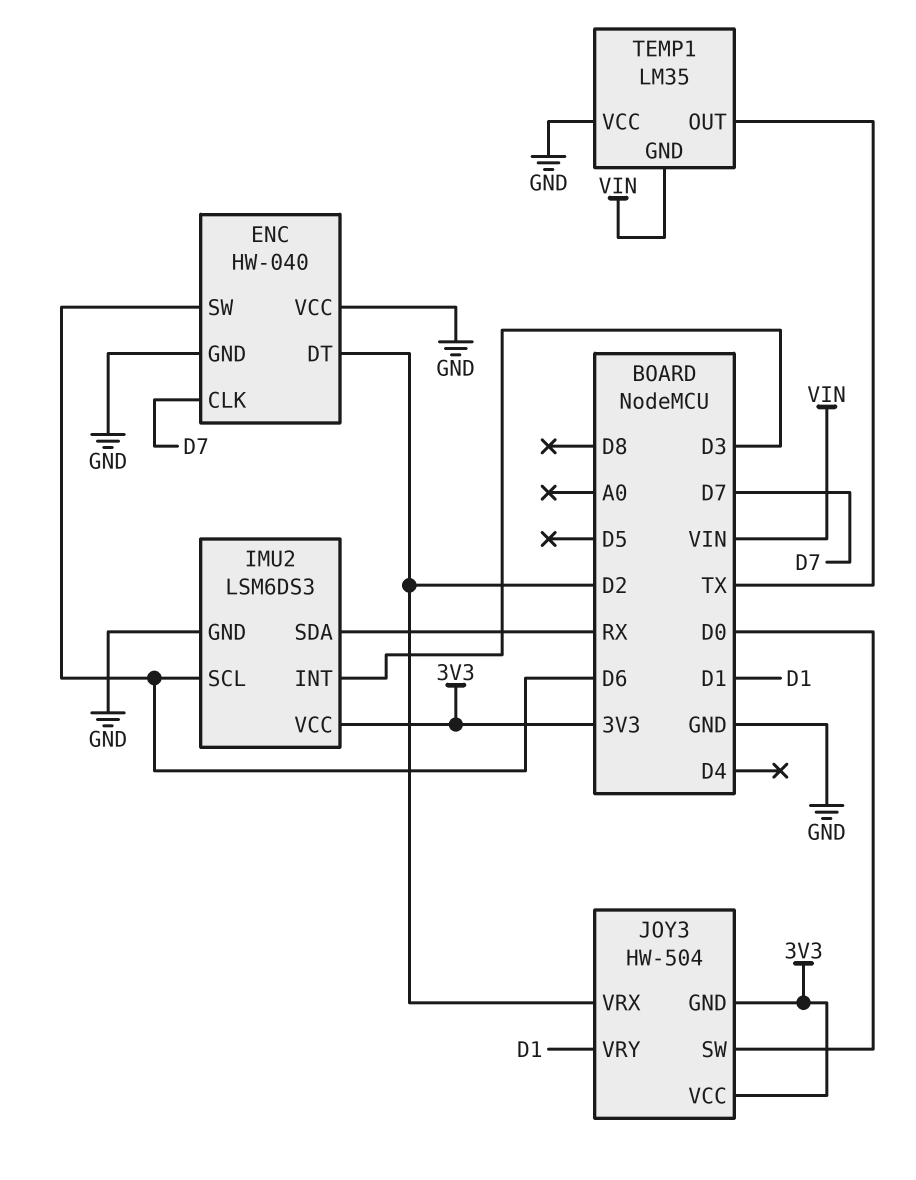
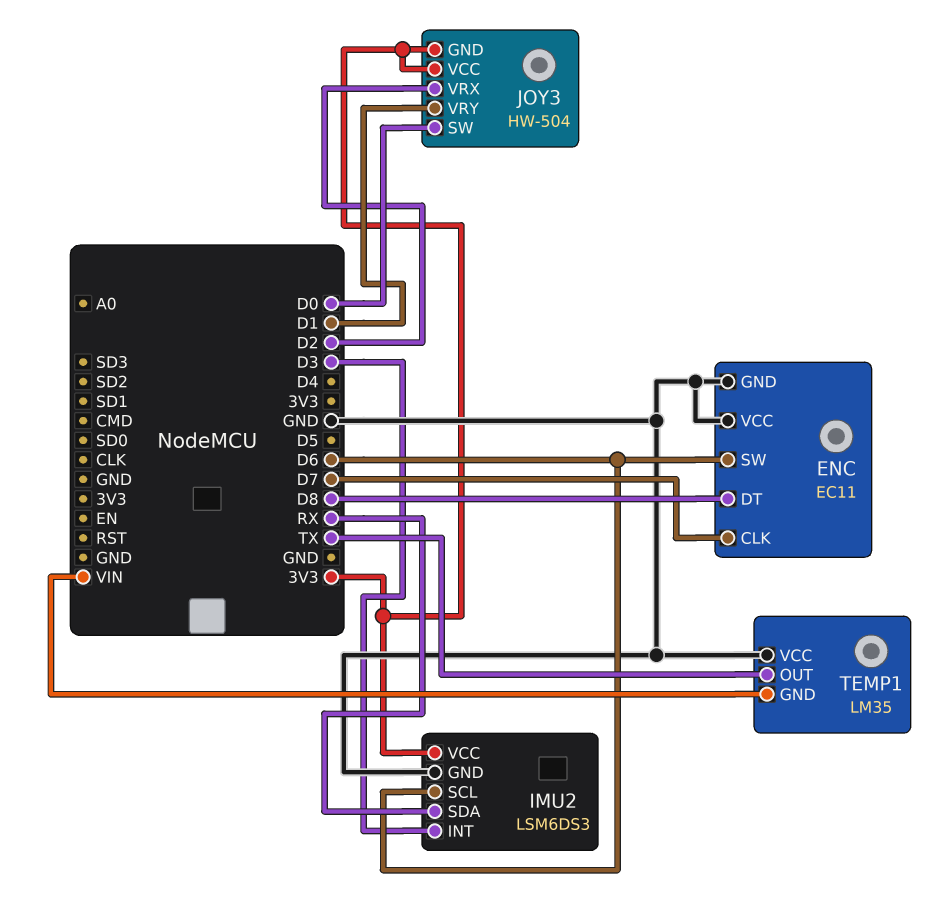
ENC: HW-040 -> EC11
ENC pin DT: D2 -> D8

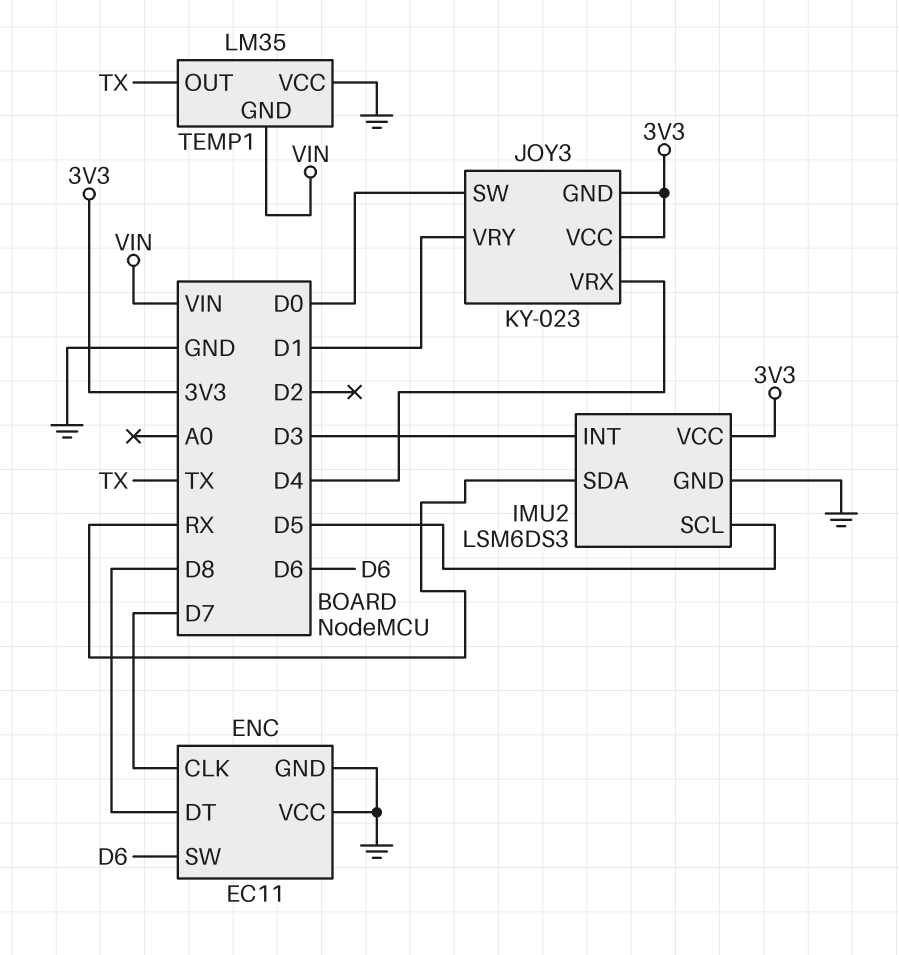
IMU2 pin SCL: D6 -> D5
JOY3: HW-504 -> KY-023
JOY3 pin VRX: D2 -> D4

